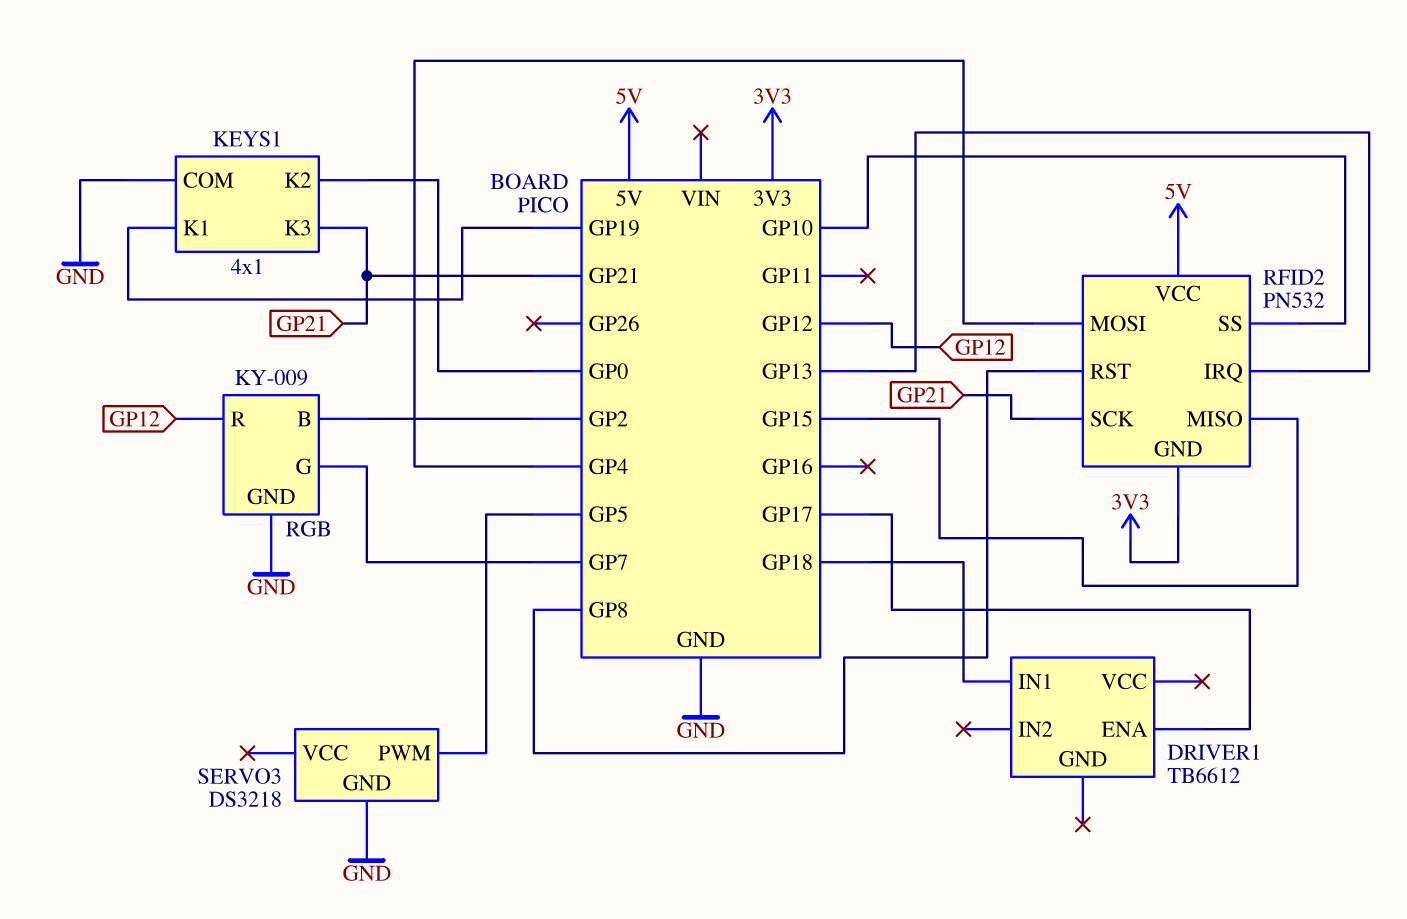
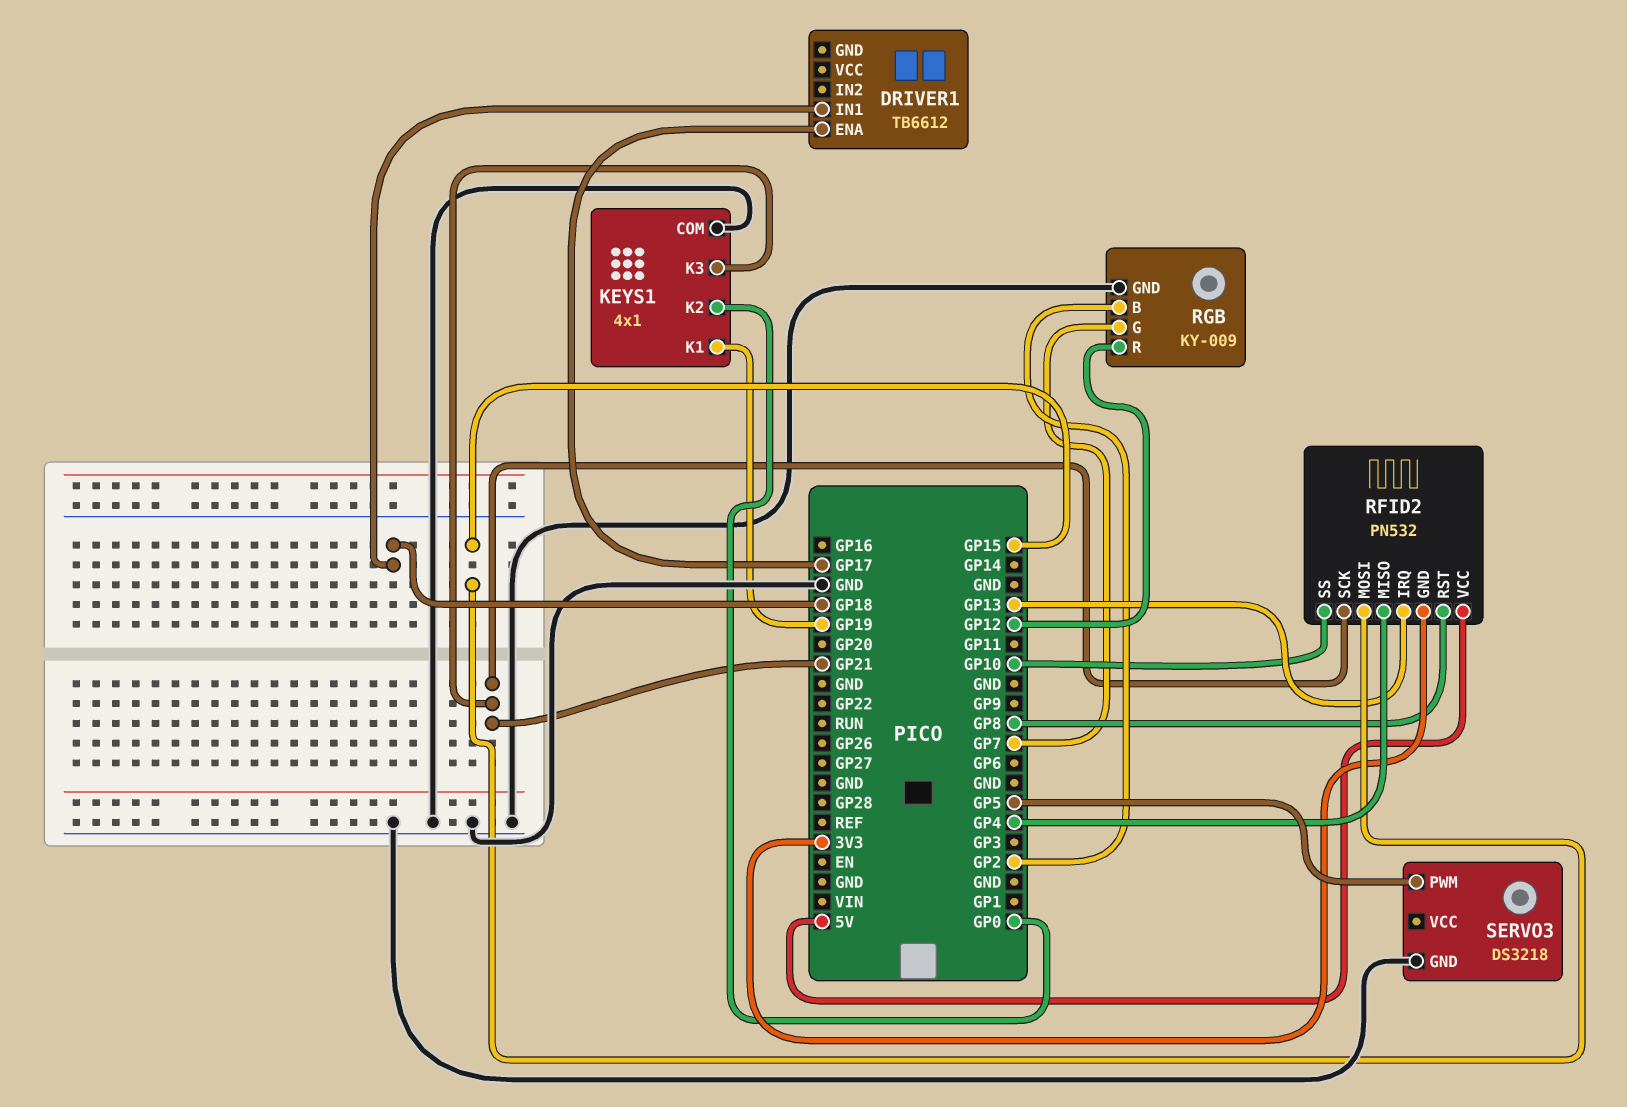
RFID2 pin MISO: GP15 -> GP4
RFID2 pin MOSI: GP4 -> GP15

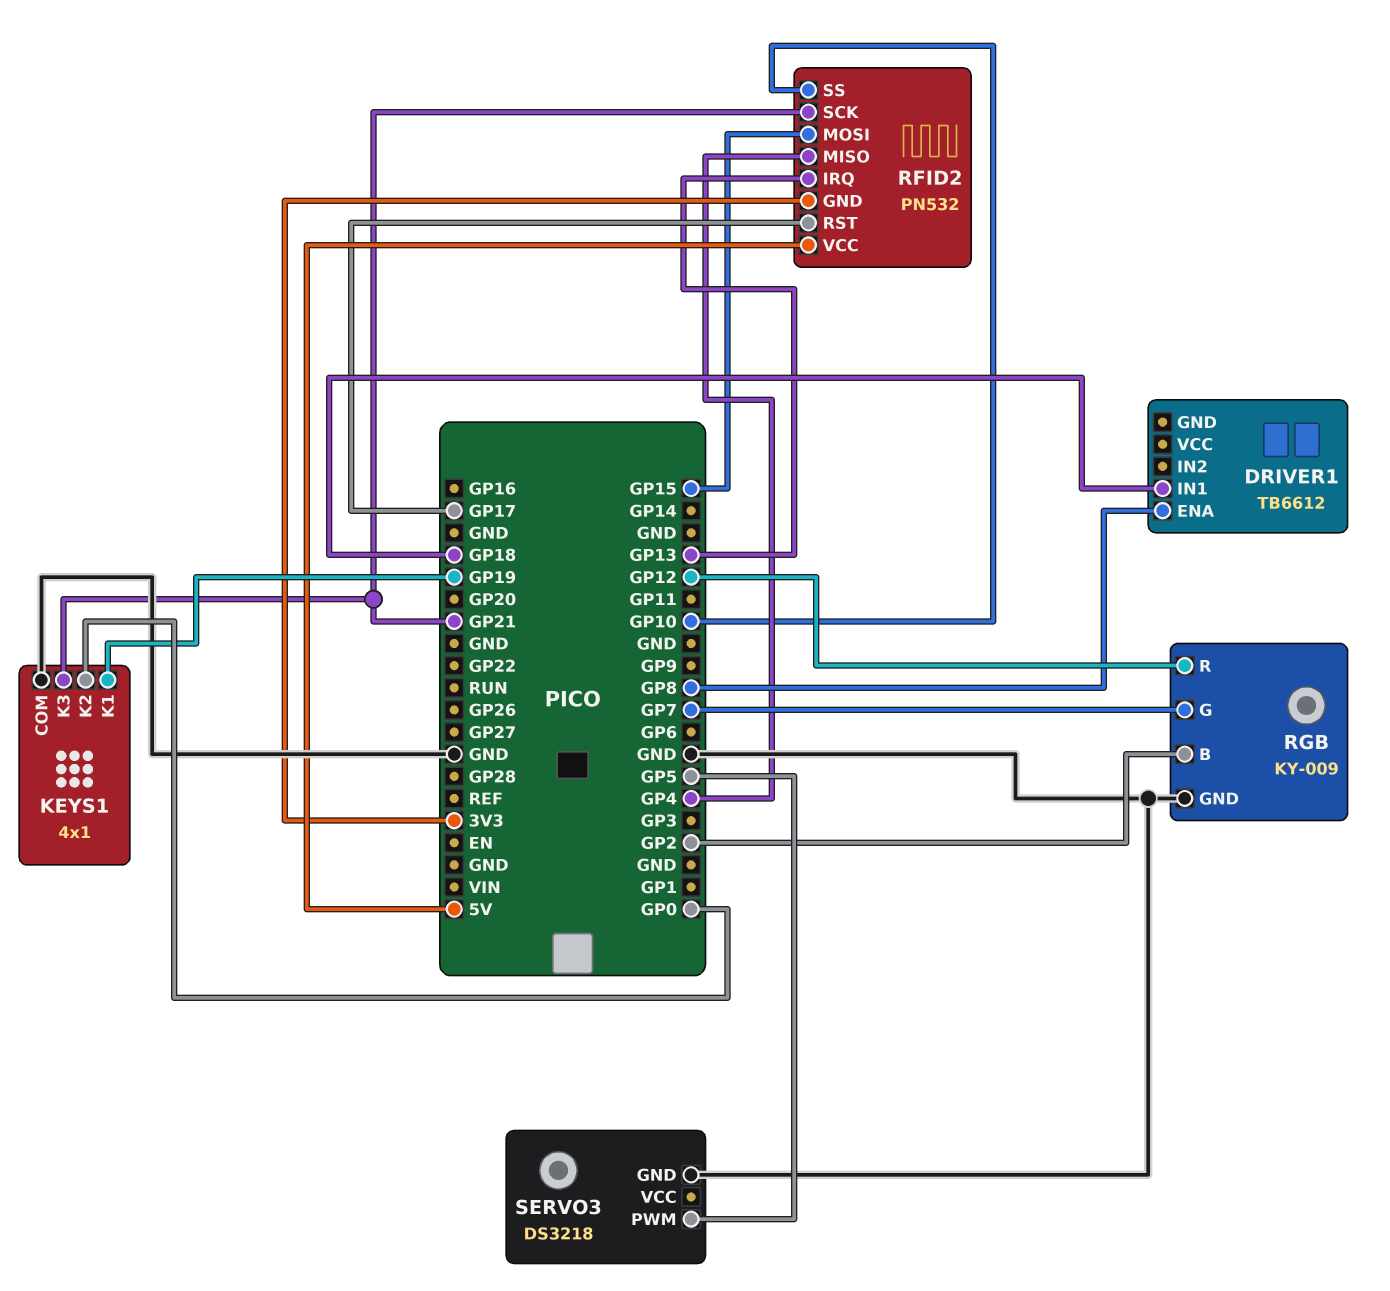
DRIVER1 pin ENA: GP17 -> GP8
RFID2 pin RST: GP8 -> GP17

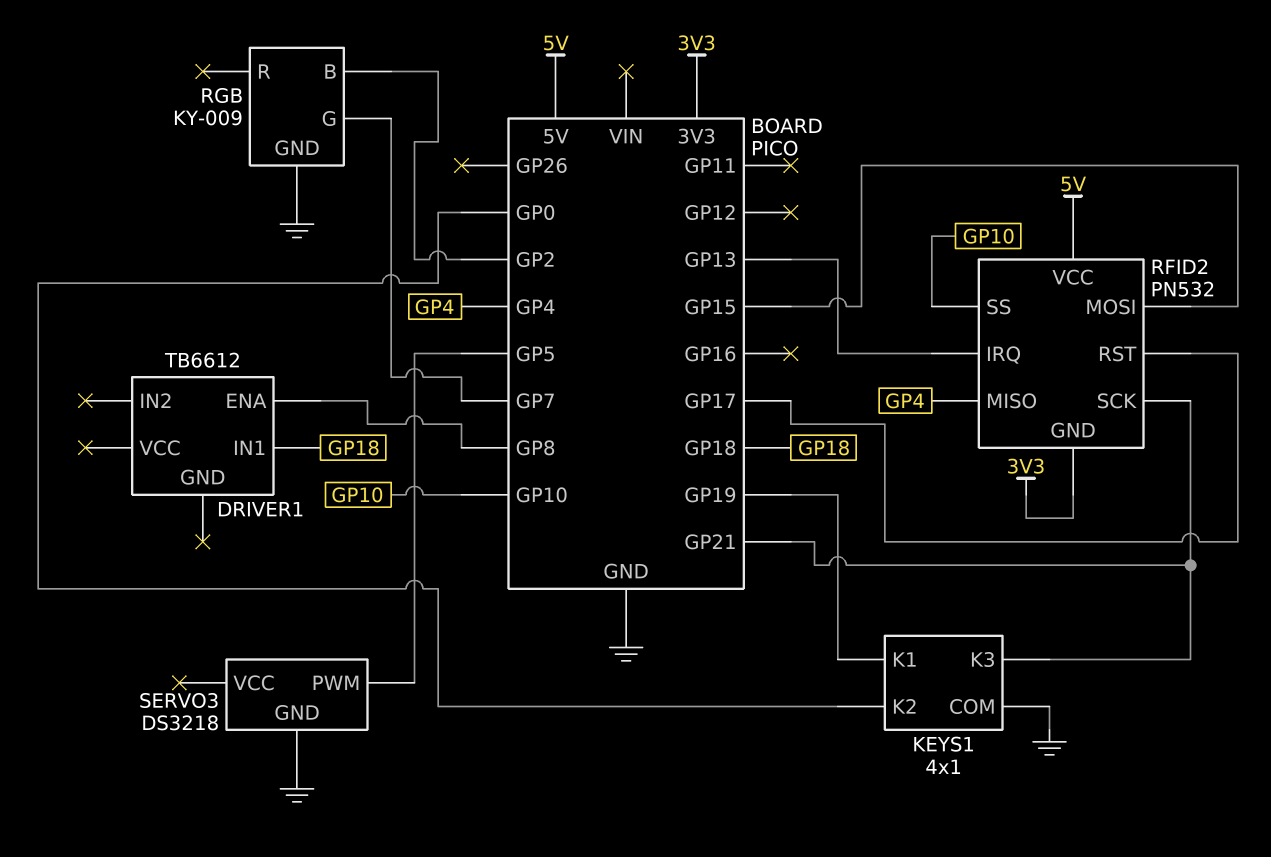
RGB pin R: GP12 -> none

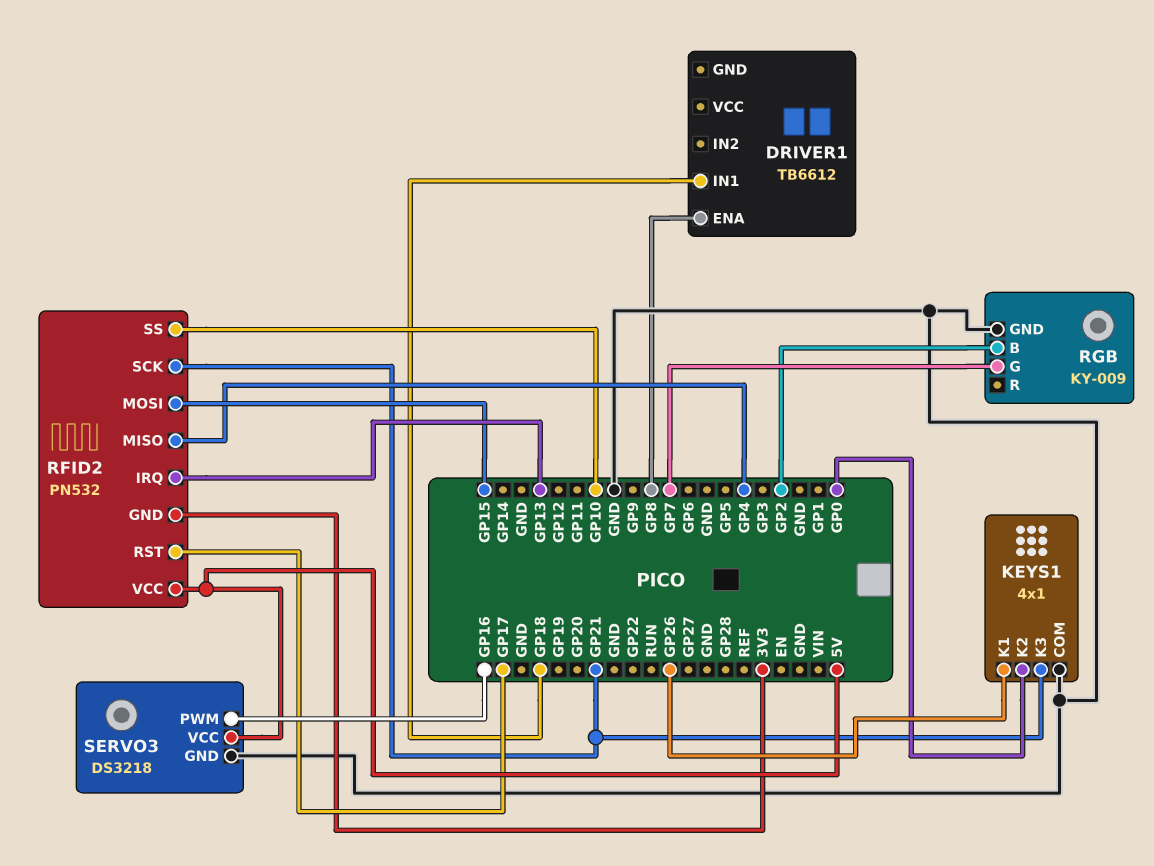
KEYS1 pin K1: GP19 -> GP26
SERVO3 pin PWM: GP5 -> GP16
SERVO3 pin VCC: none -> 5V

